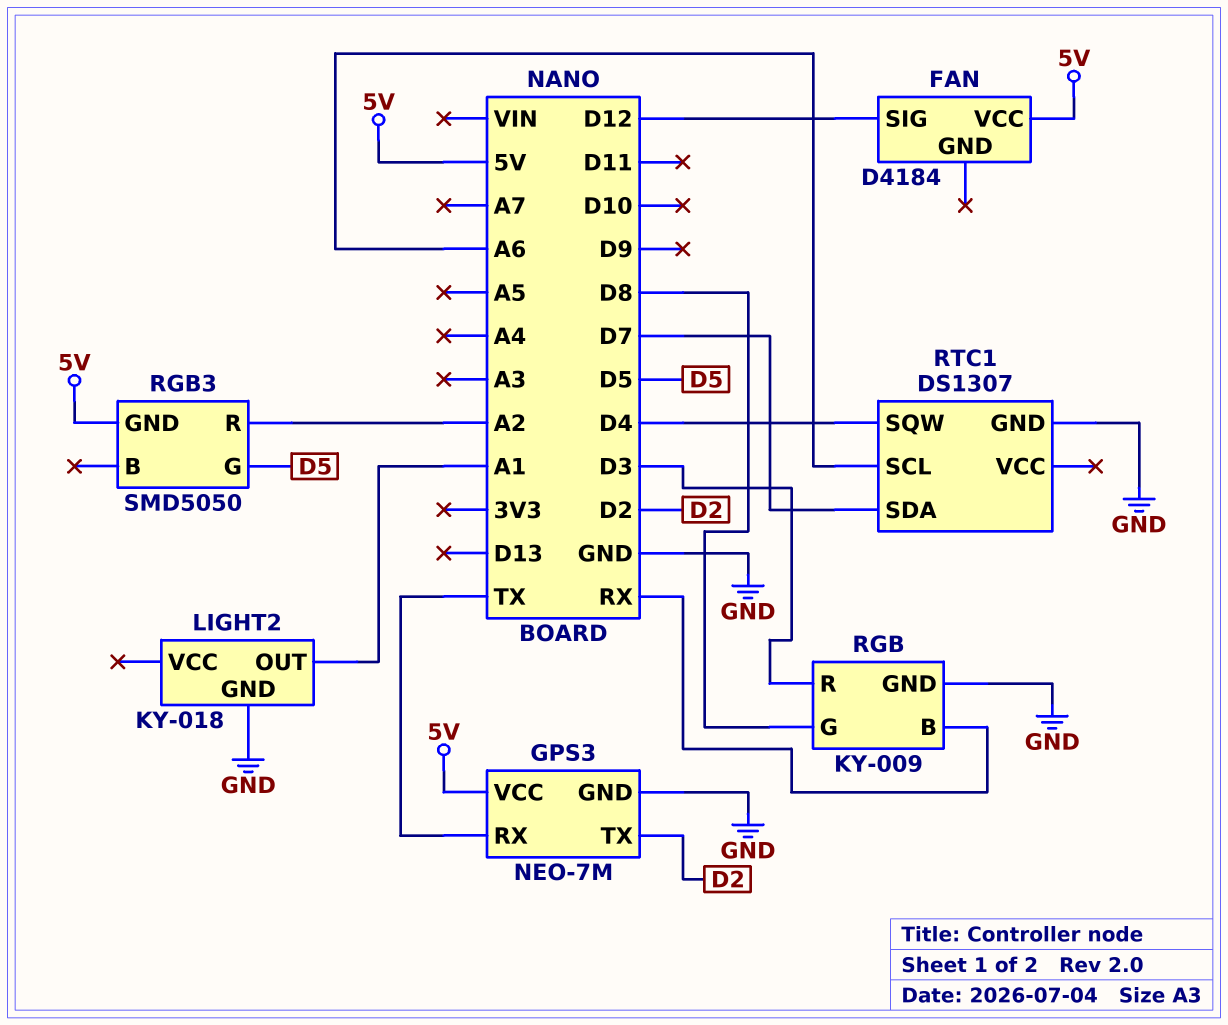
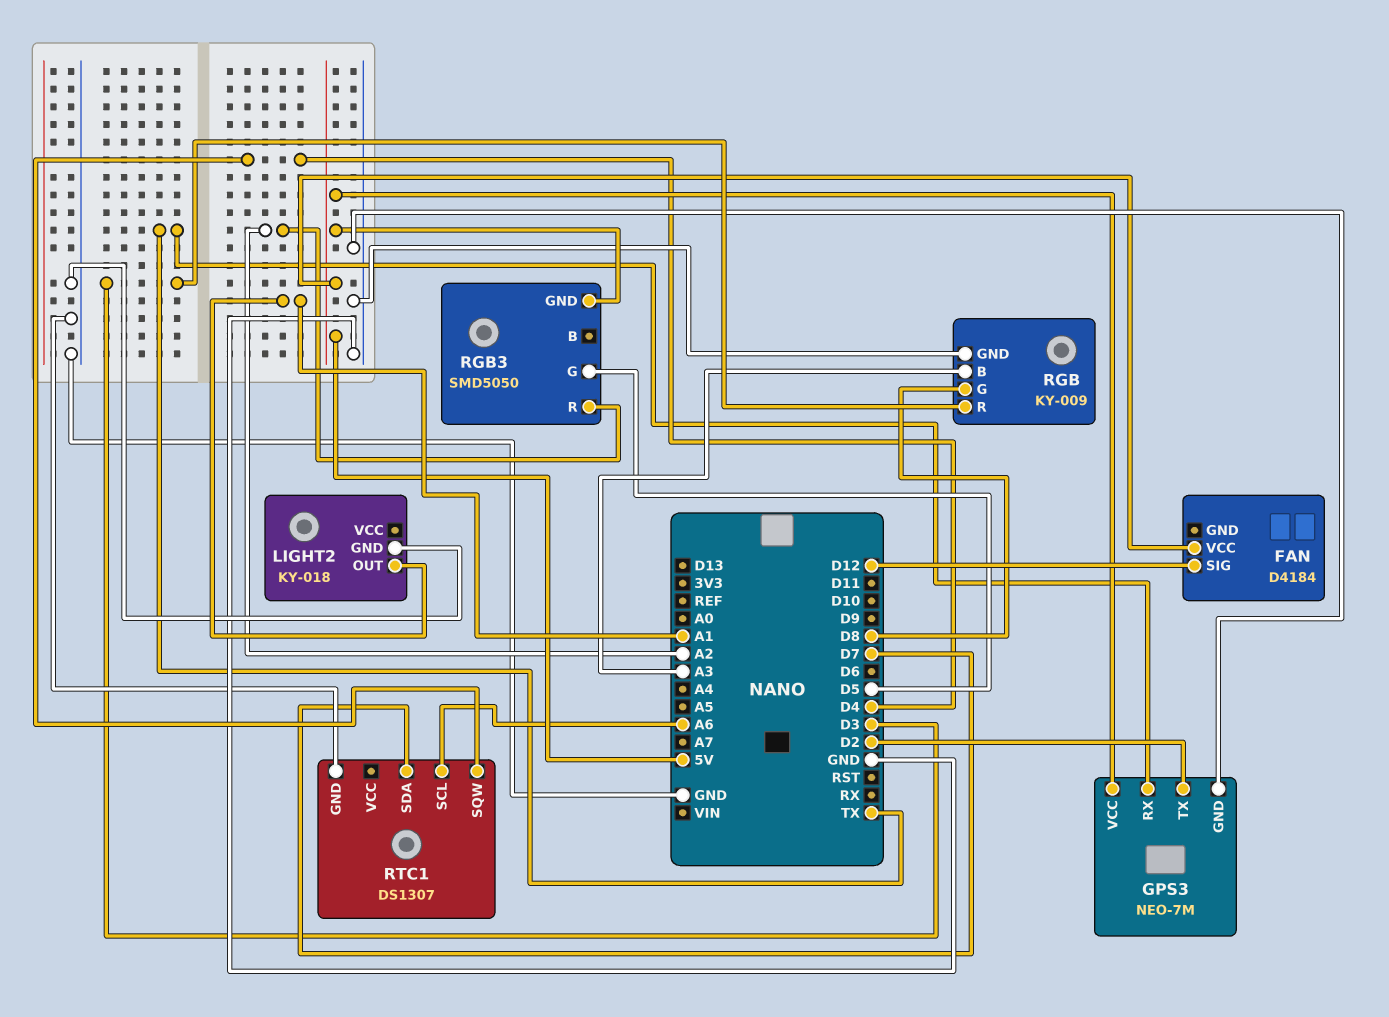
RGB pin B: RX -> A3

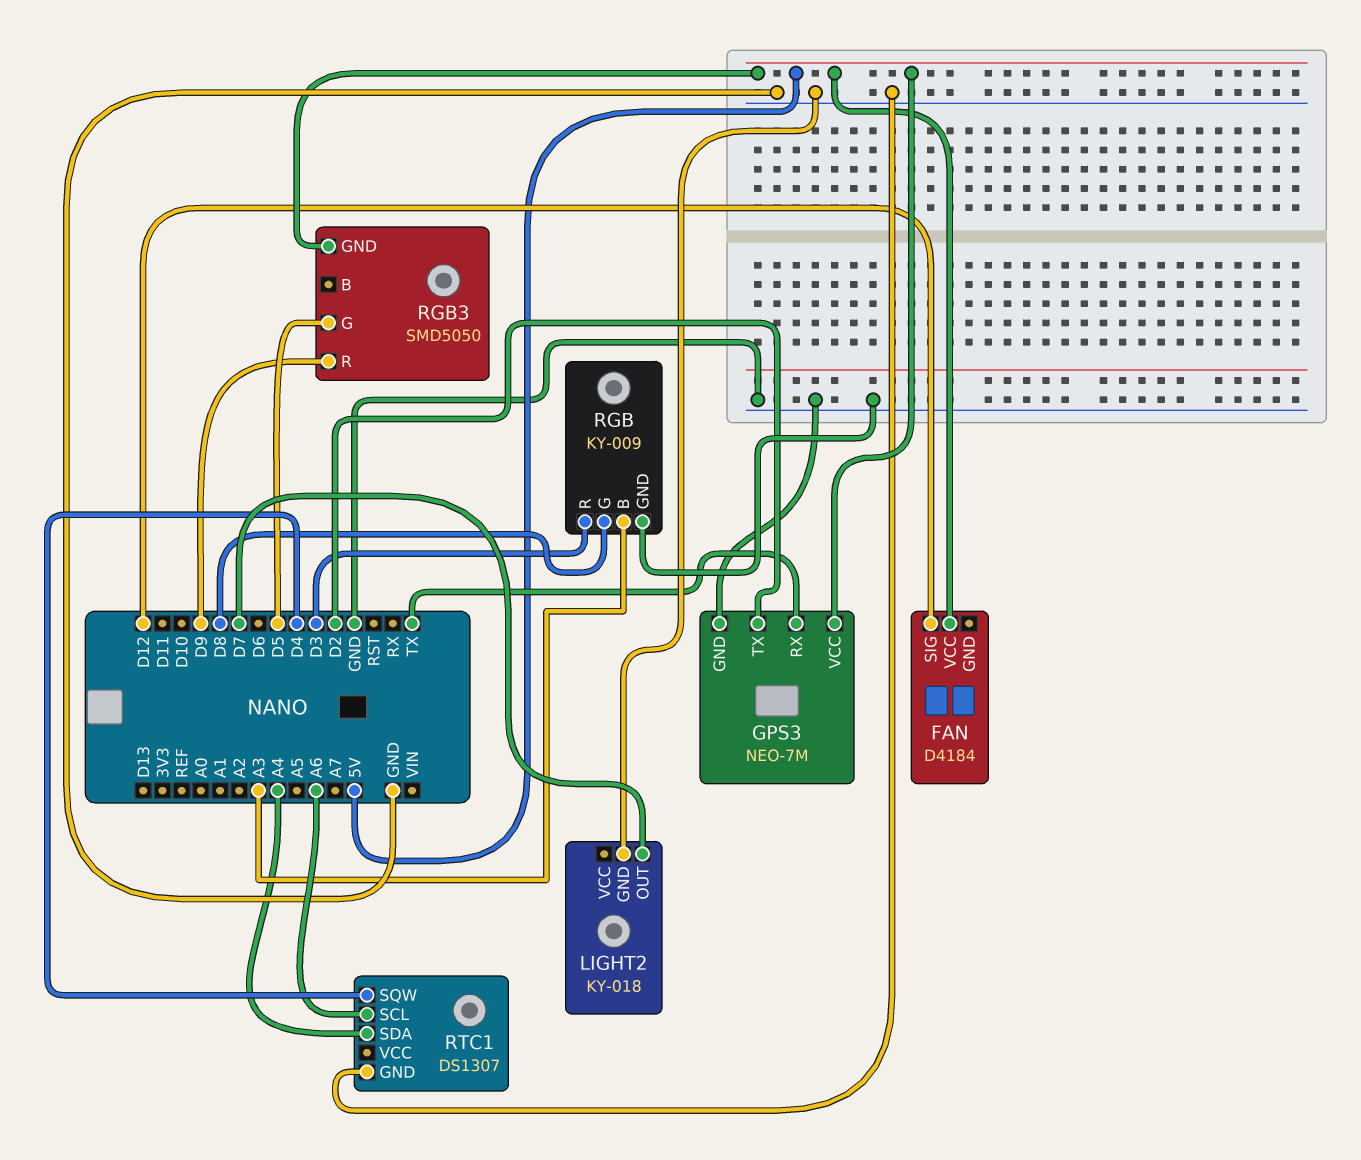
LIGHT2 pin OUT: A1 -> D7
RGB3 pin R: A2 -> D9
RTC1 pin SDA: D7 -> A4

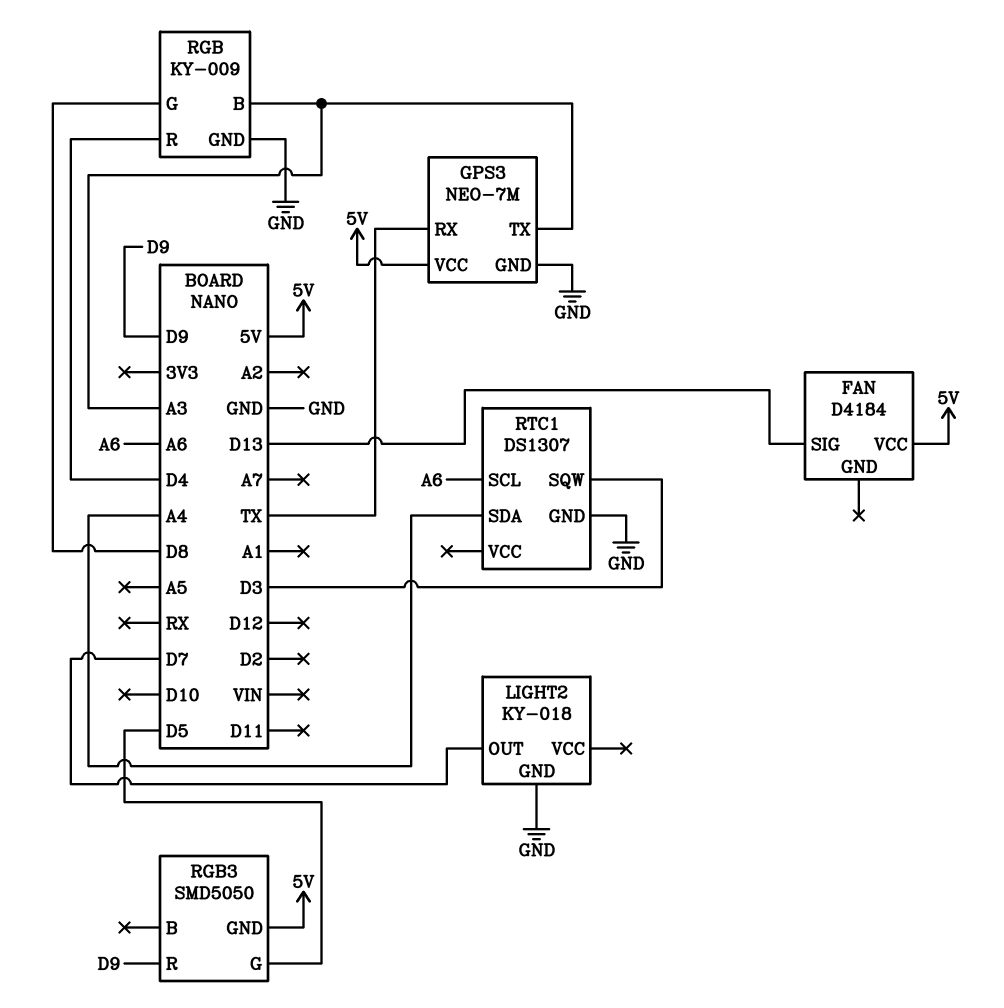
FAN pin SIG: D12 -> D13
GPS3 pin TX: D2 -> A3
RGB pin R: D3 -> D4
RTC1 pin SQW: D4 -> D3

